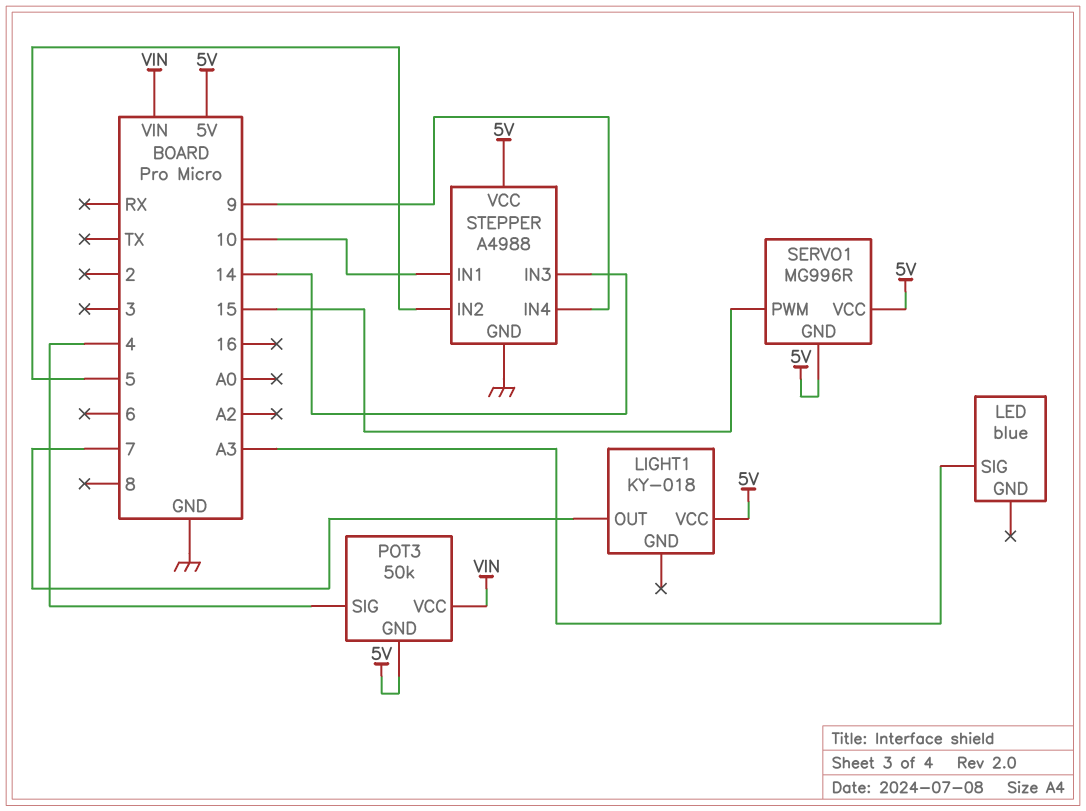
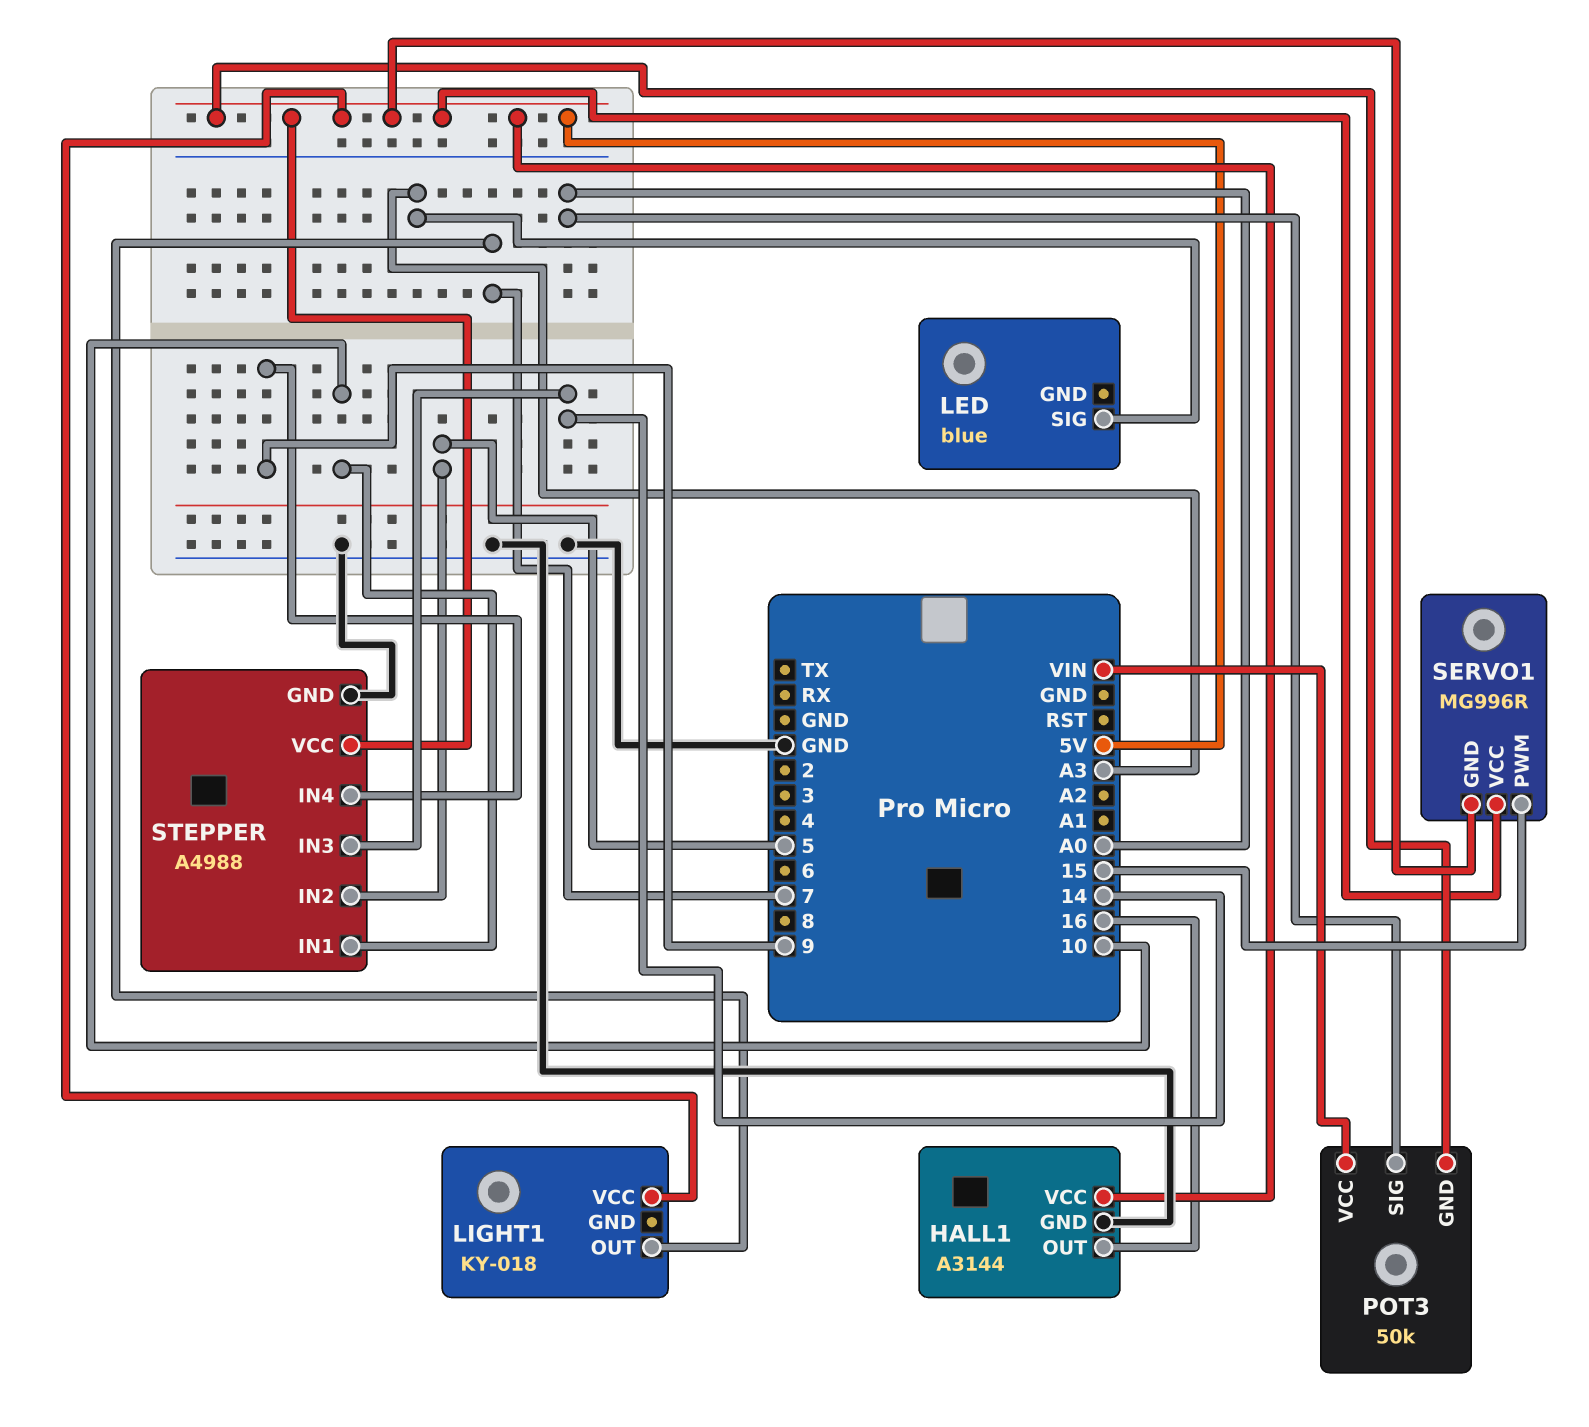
HALL1: none -> A3144
HALL1 pin GND: none -> GND
HALL1 pin OUT: none -> 16
HALL1 pin VCC: none -> 5V
POT3 pin SIG: 4 -> A0

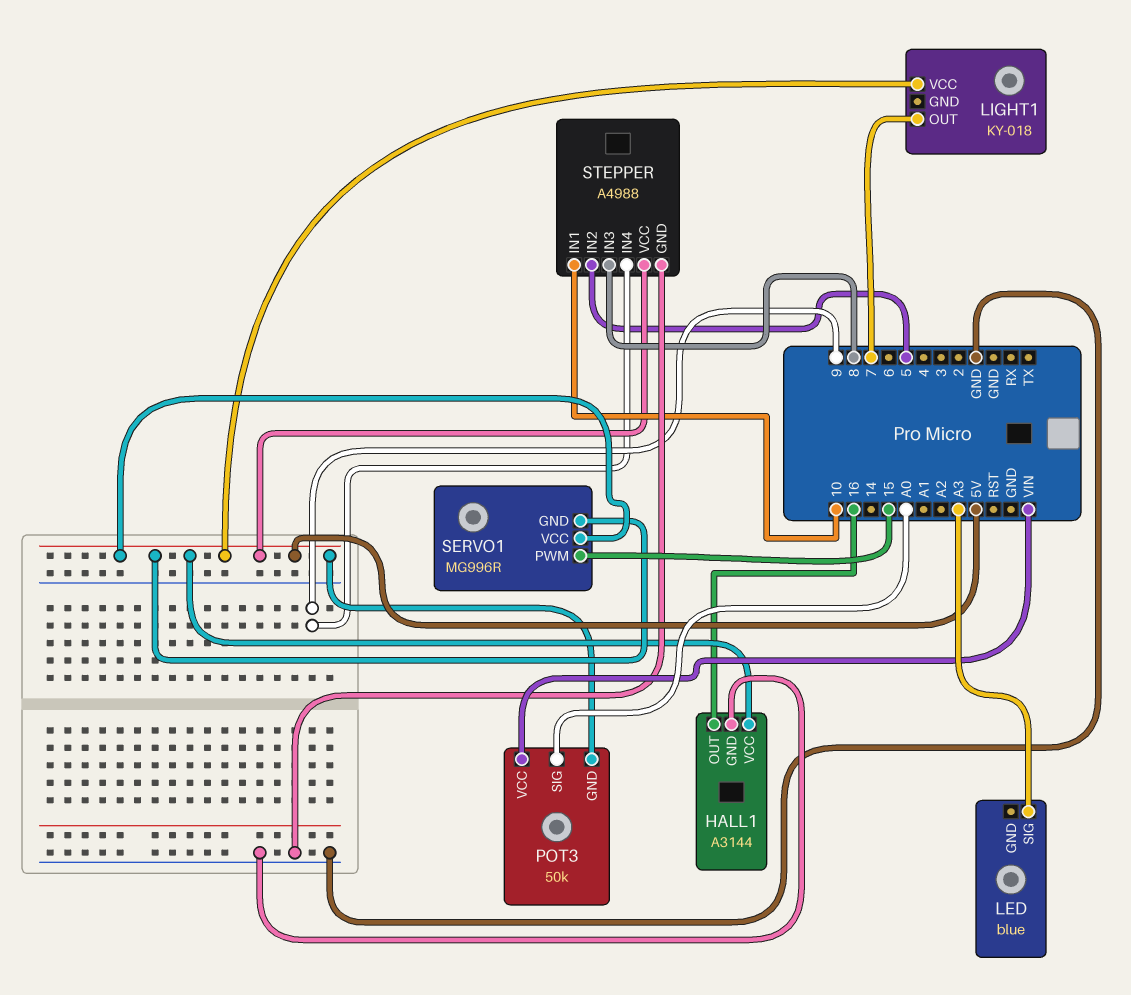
STEPPER pin IN3: 14 -> 8

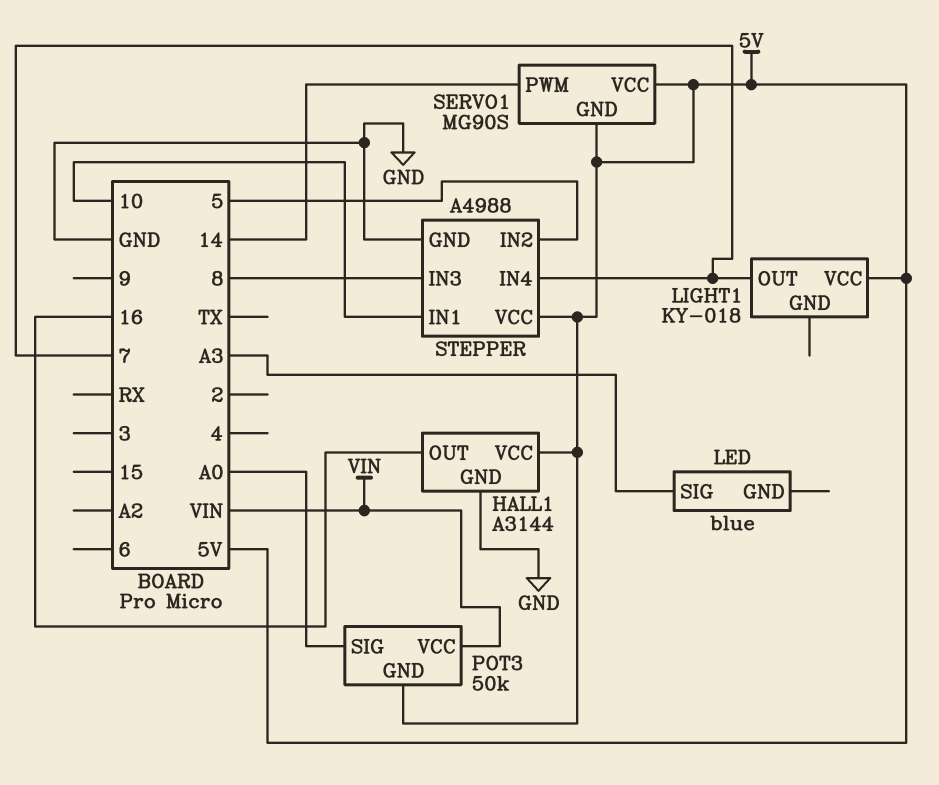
SERVO1: MG996R -> MG90S
SERVO1 pin PWM: 15 -> 14
STEPPER pin IN4: 9 -> 7

